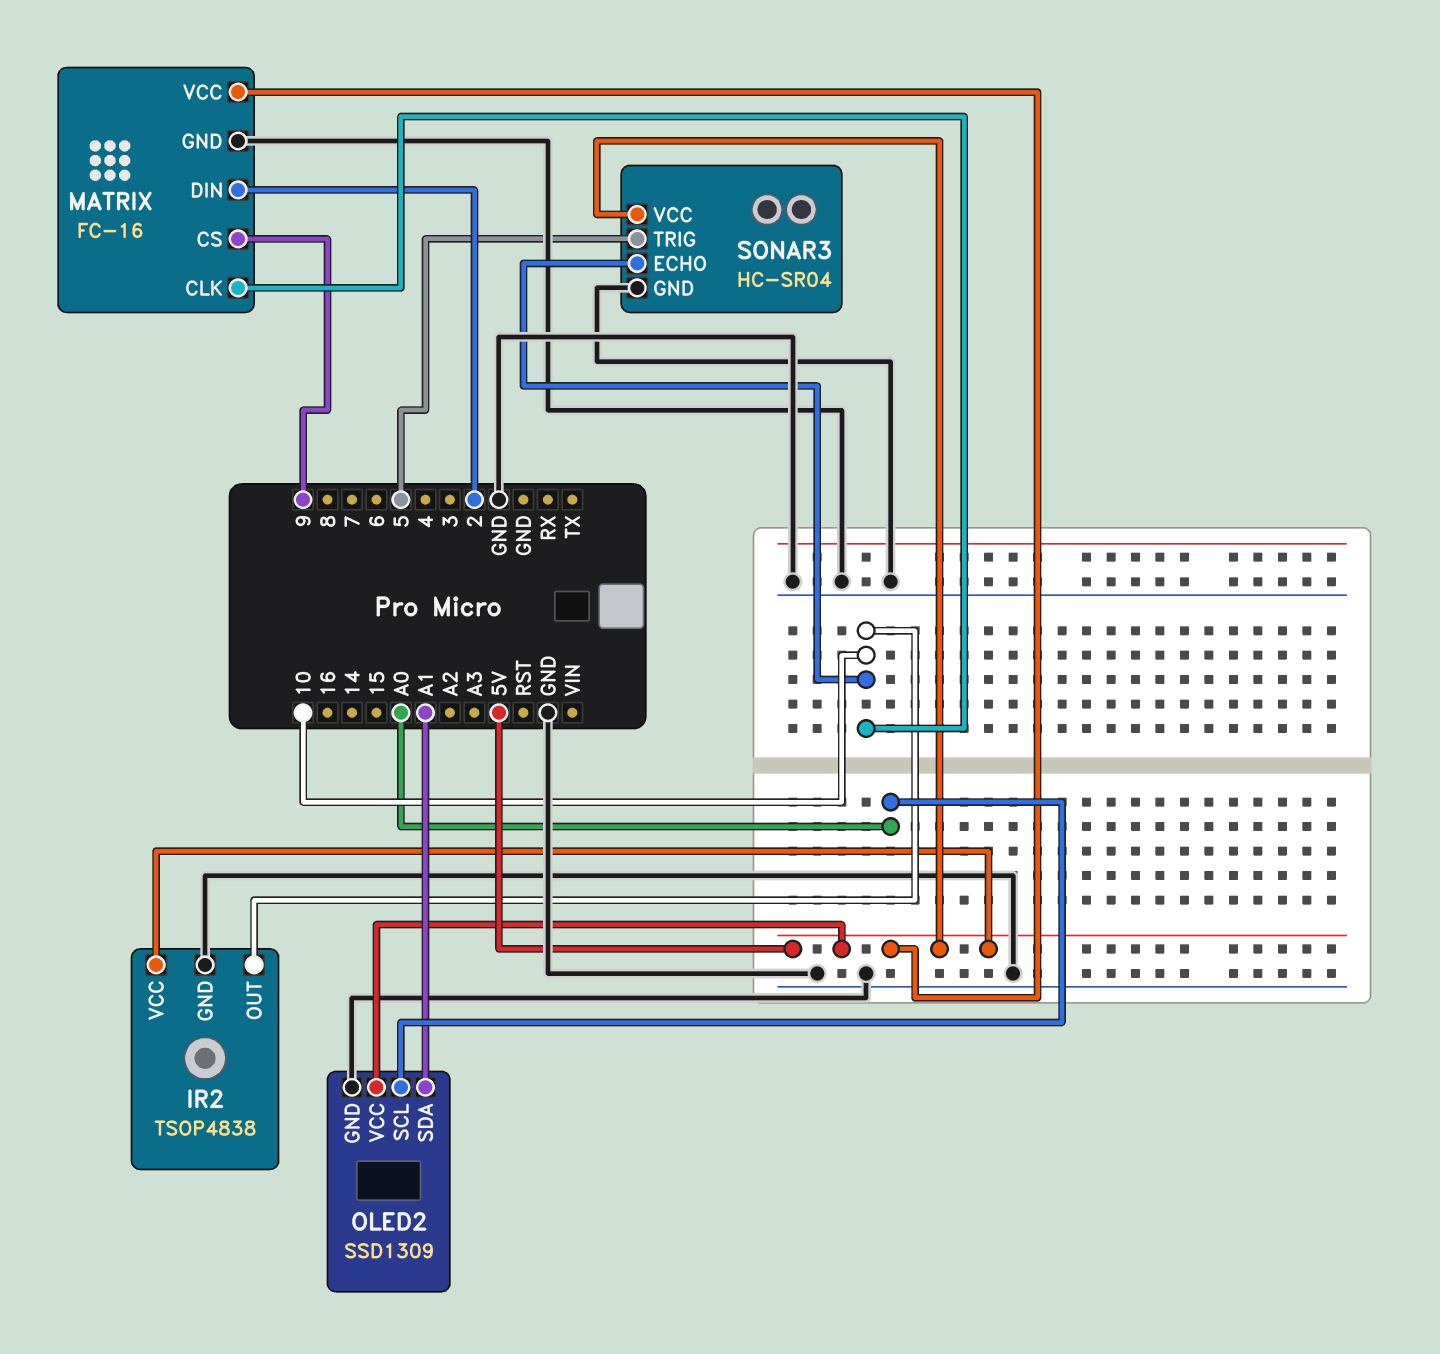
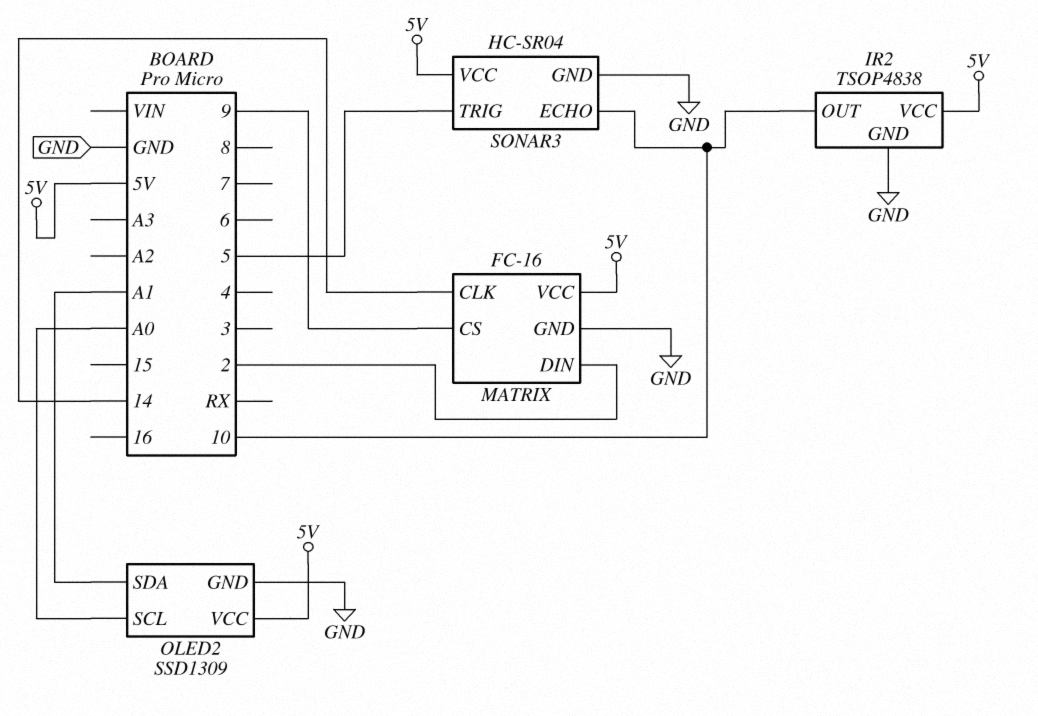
MATRIX pin CLK: 10 -> 14

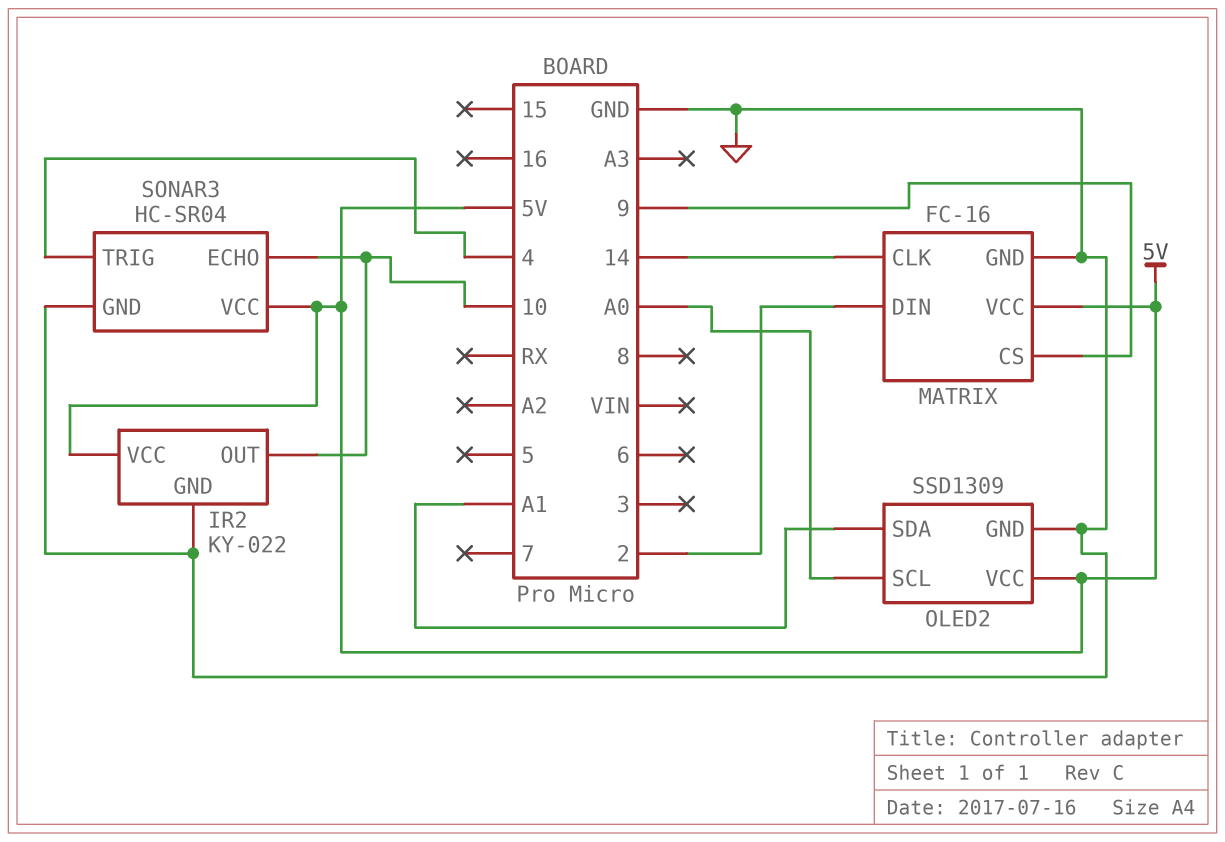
IR2: TSOP4838 -> KY-022
SONAR3 pin TRIG: 5 -> 4

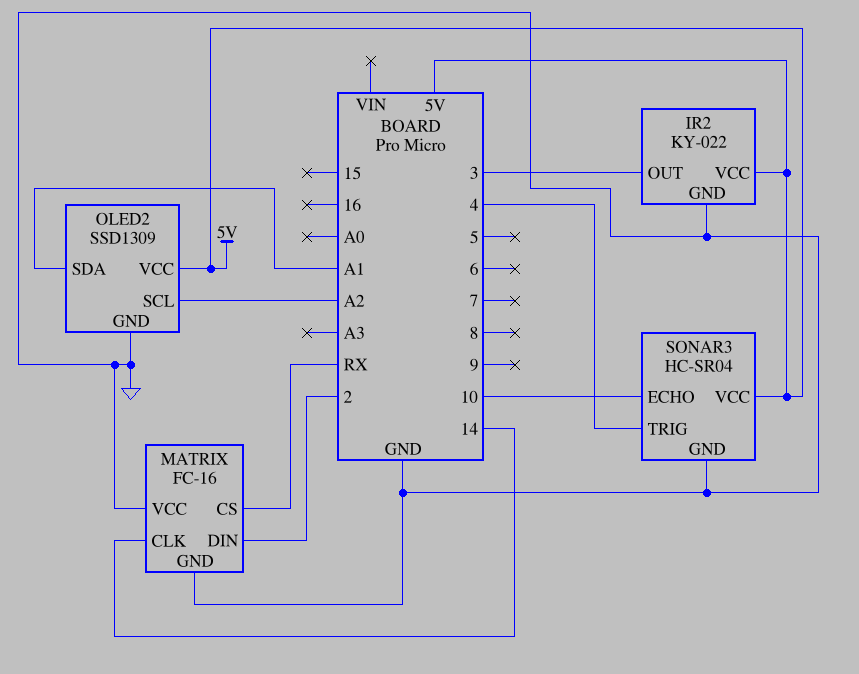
IR2 pin OUT: 10 -> 3
MATRIX pin CS: 9 -> RX
MATRIX pin VCC: 5V -> GND
OLED2 pin SCL: A0 -> A2

